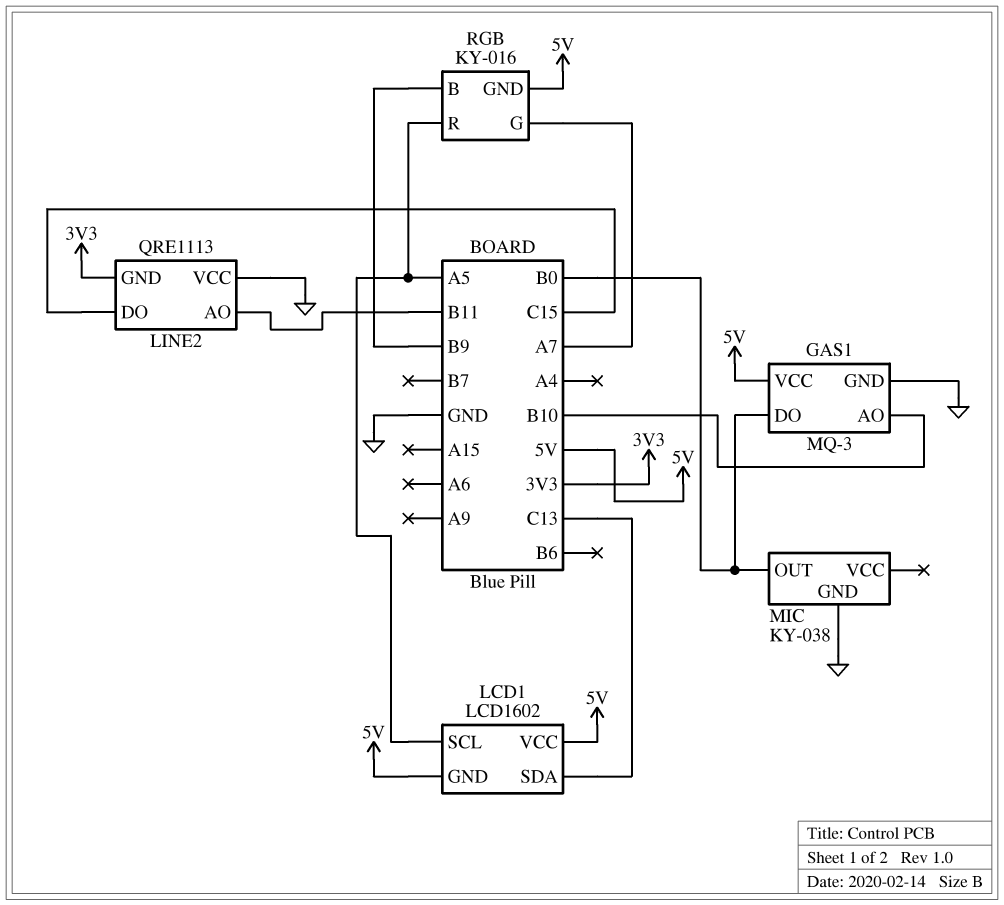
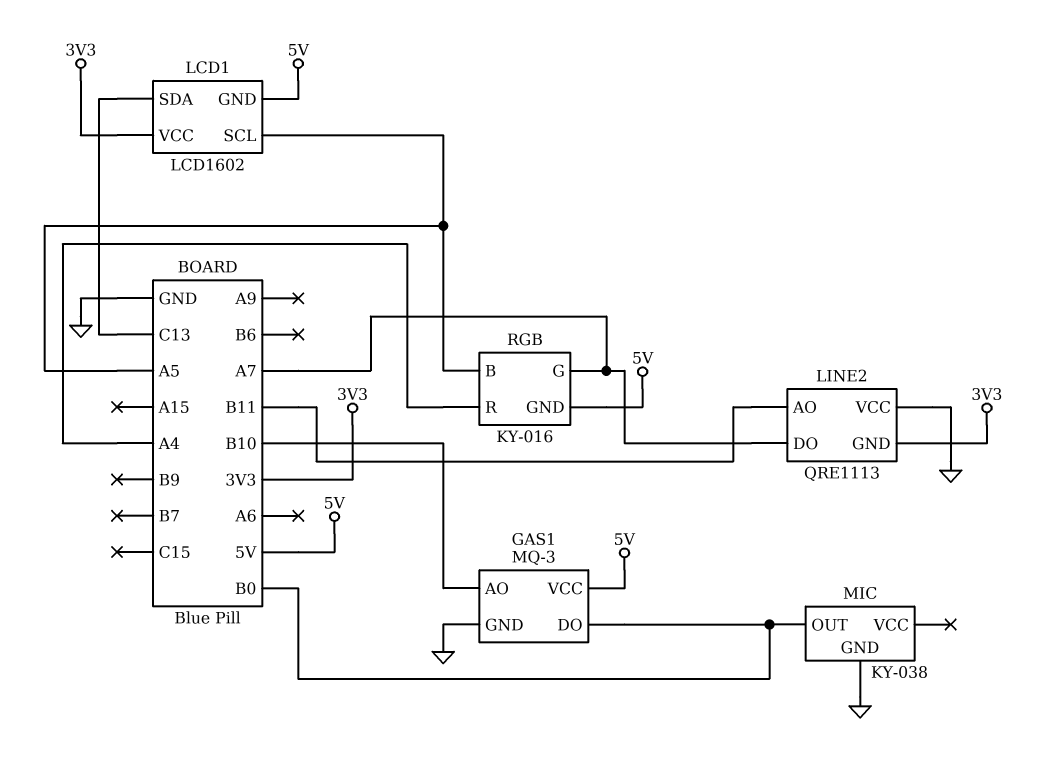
LCD1 pin VCC: 5V -> 3V3
LINE2 pin DO: C15 -> A7
RGB pin B: B9 -> A5
RGB pin R: A5 -> A4

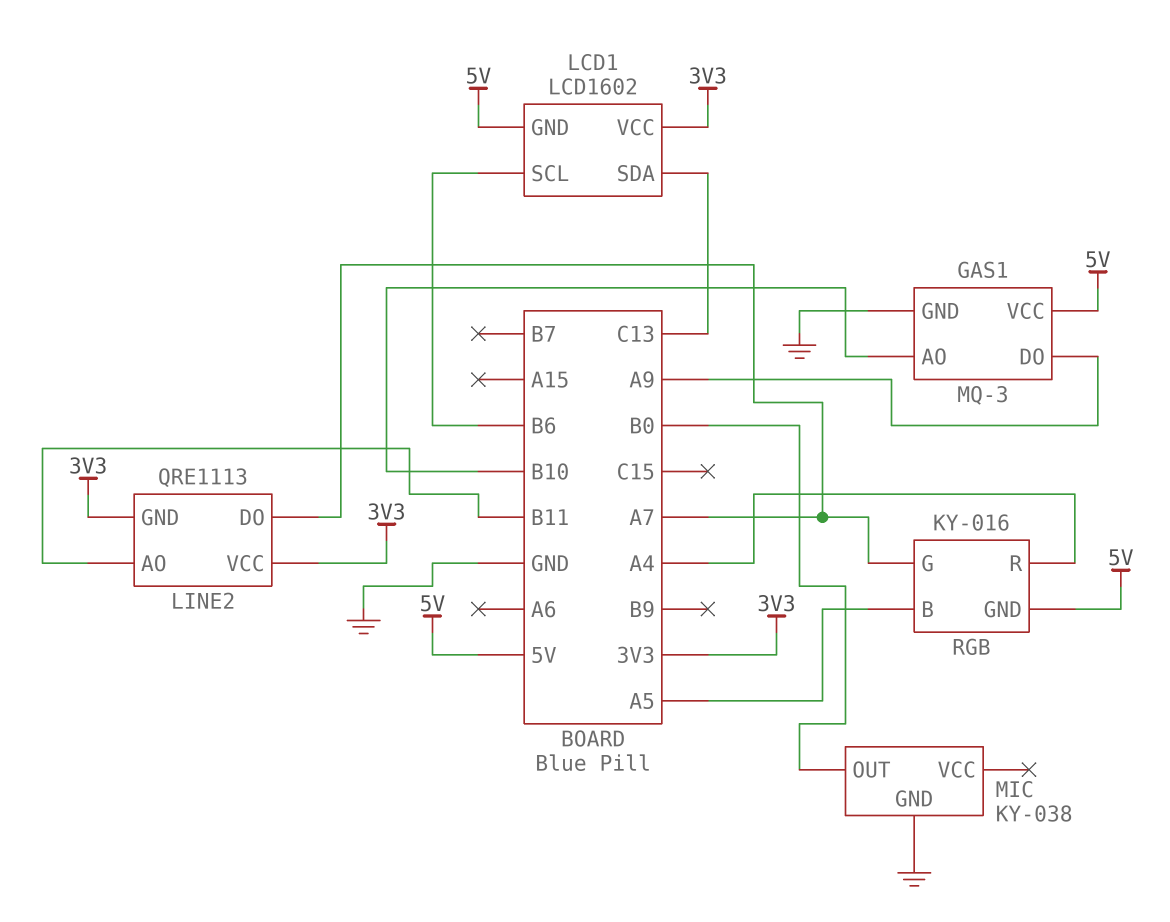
GAS1 pin DO: B0 -> A9
LCD1 pin SCL: A5 -> B6
LINE2 pin VCC: GND -> 3V3

